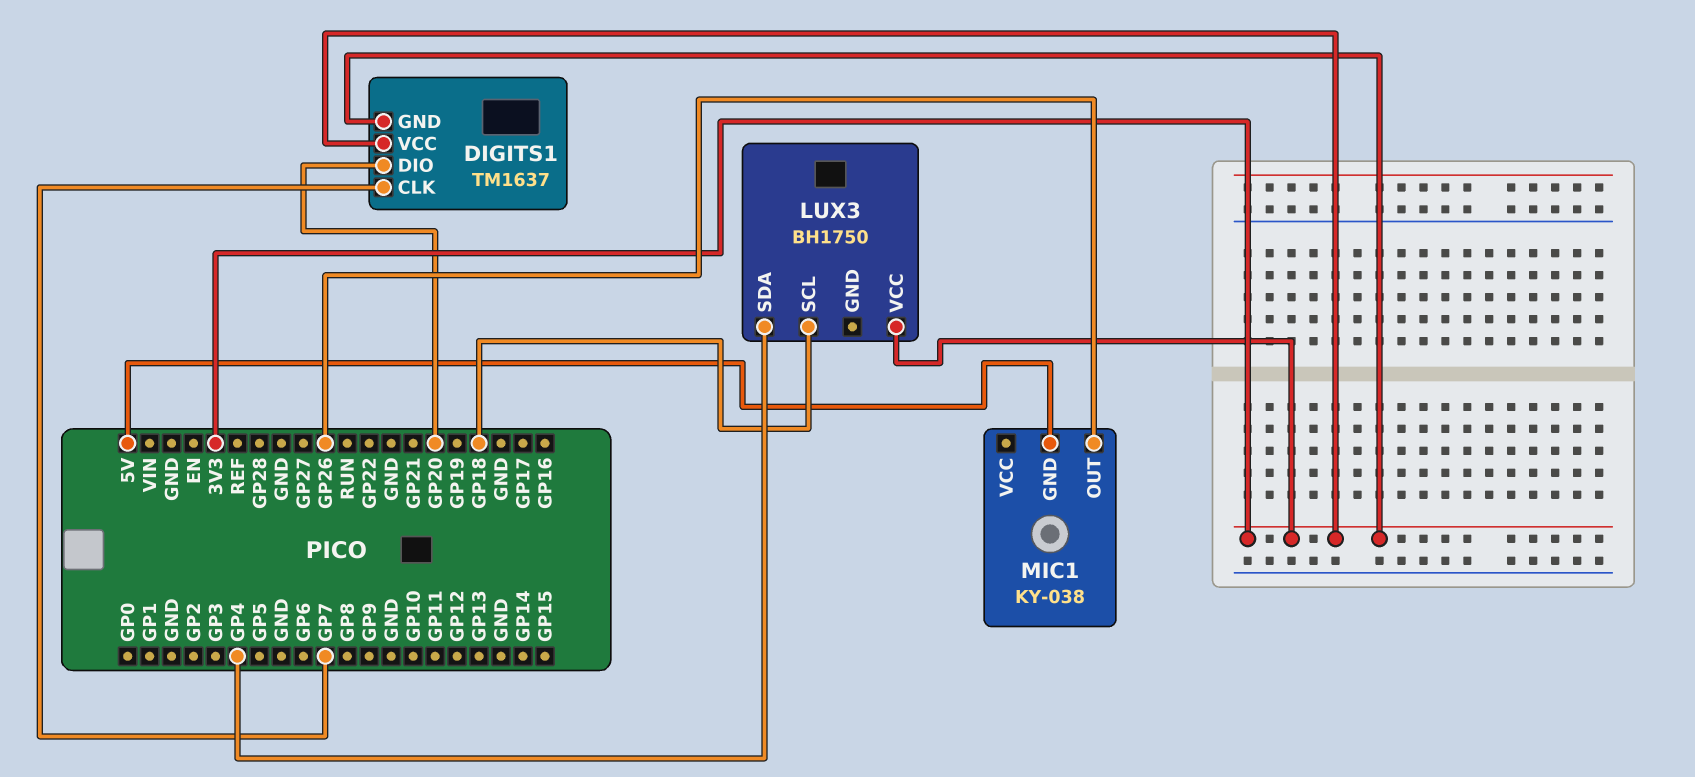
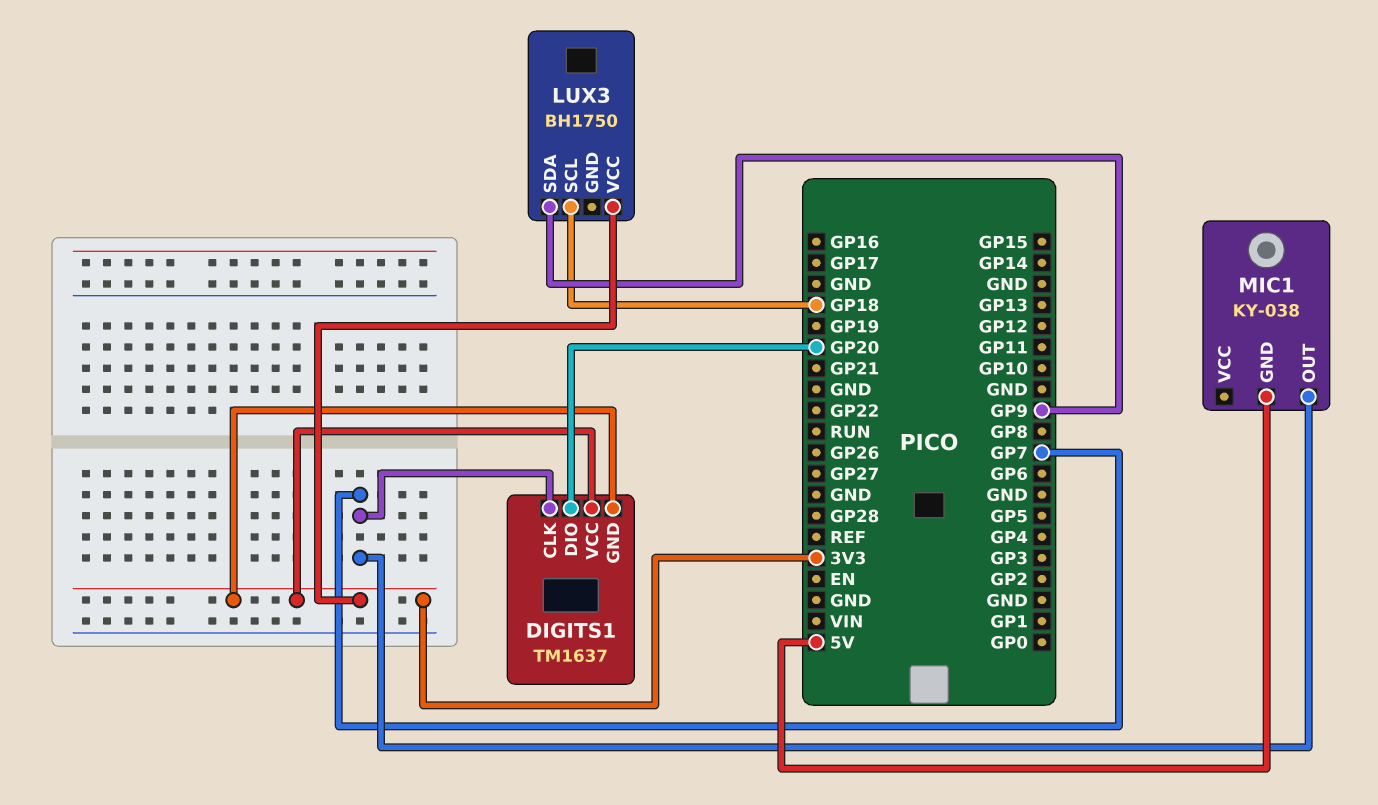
LUX3 pin SDA: GP4 -> GP9
MIC1 pin OUT: GP26 -> GP7

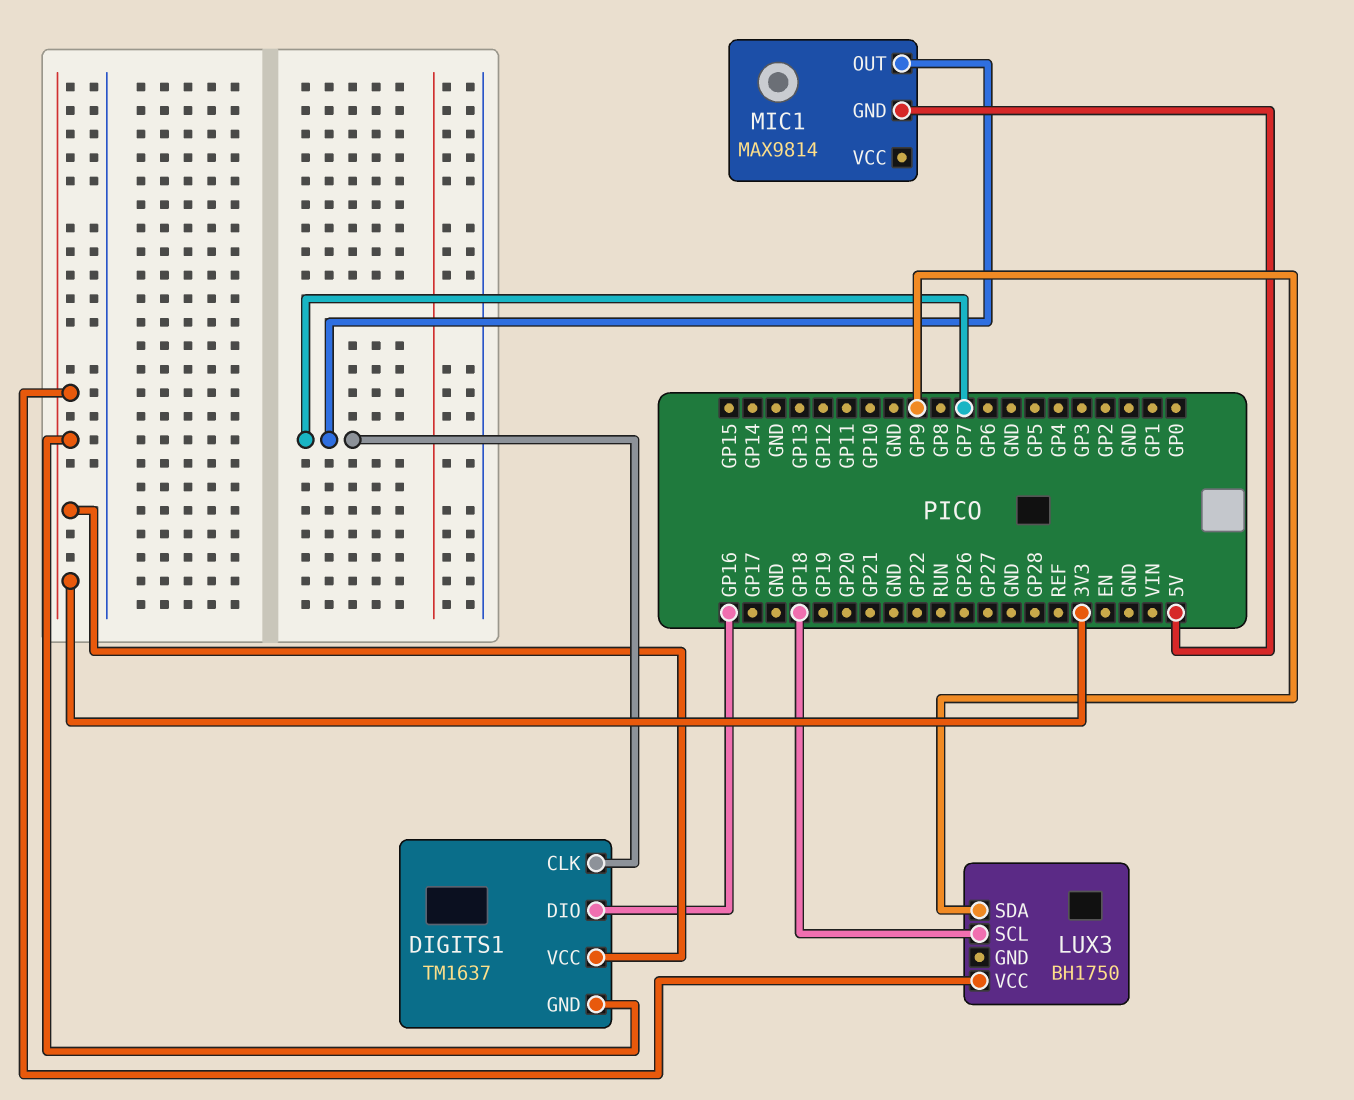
DIGITS1 pin DIO: GP20 -> GP16
MIC1: KY-038 -> MAX9814

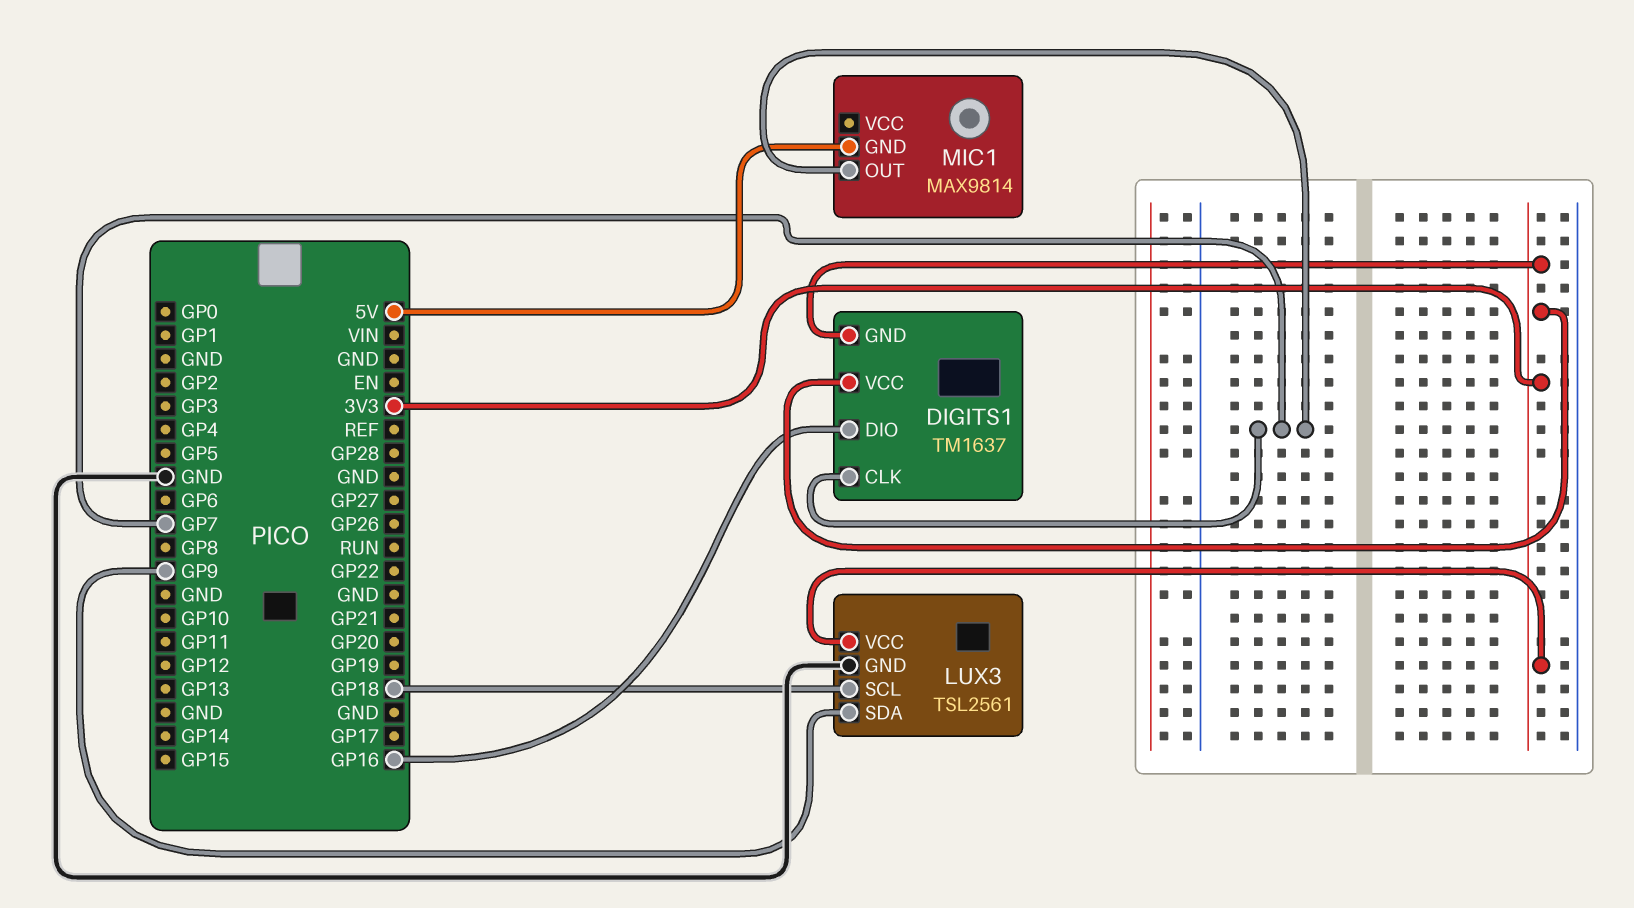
LUX3: BH1750 -> TSL2561
LUX3 pin GND: none -> GND

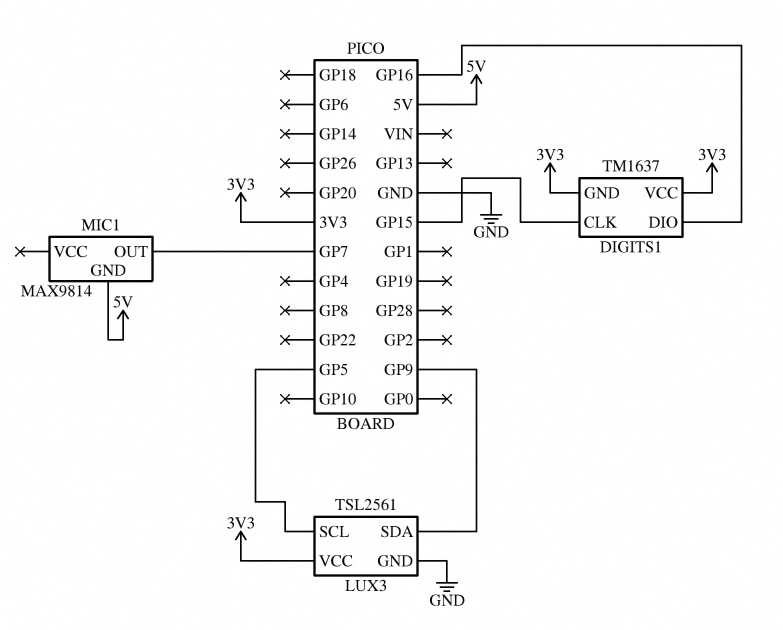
DIGITS1 pin CLK: GP7 -> GP15
LUX3 pin SCL: GP18 -> GP5

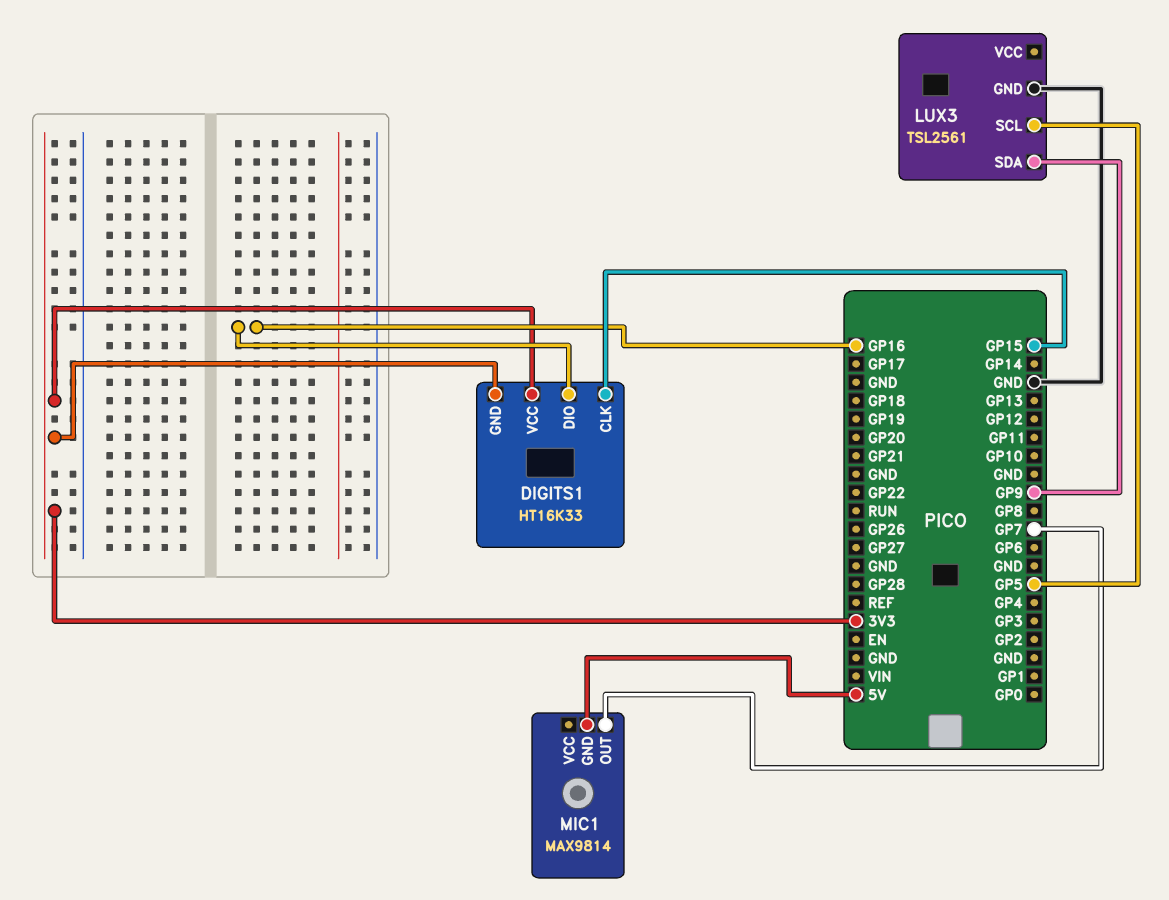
DIGITS1: TM1637 -> HT16K33
LUX3 pin VCC: 3V3 -> none

